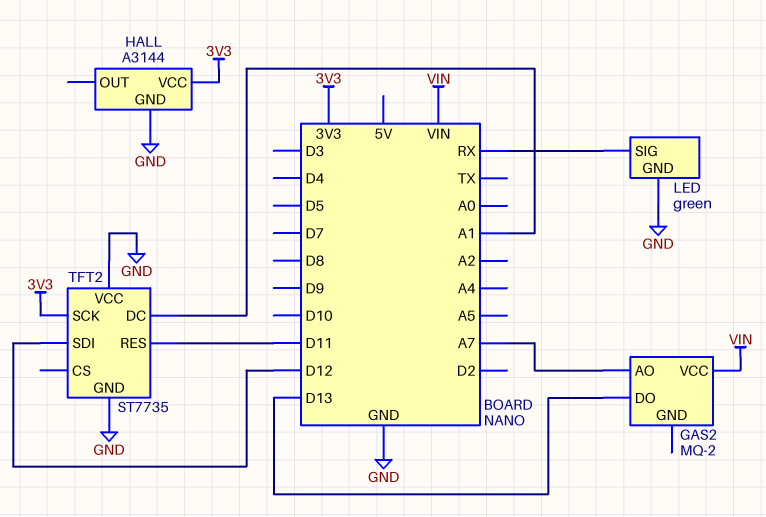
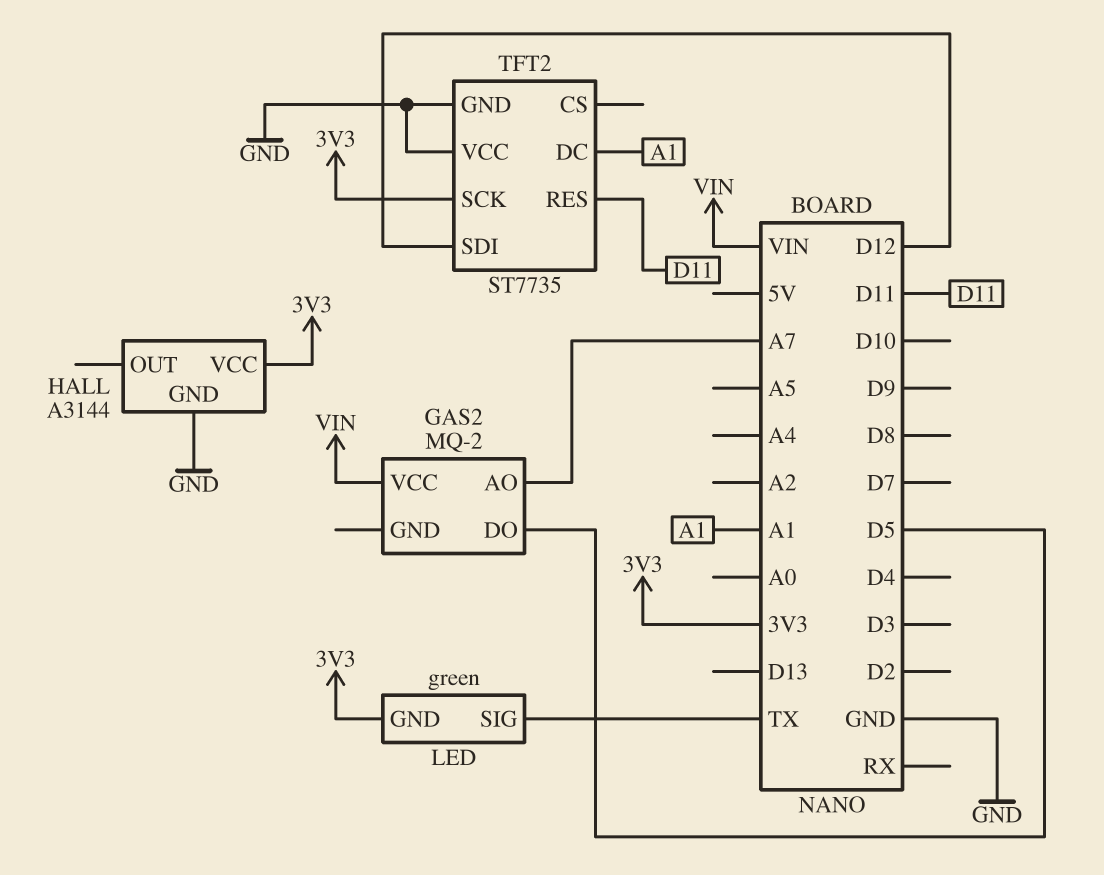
GAS2 pin DO: D13 -> D5
LED pin GND: GND -> 3V3
LED pin SIG: RX -> TX

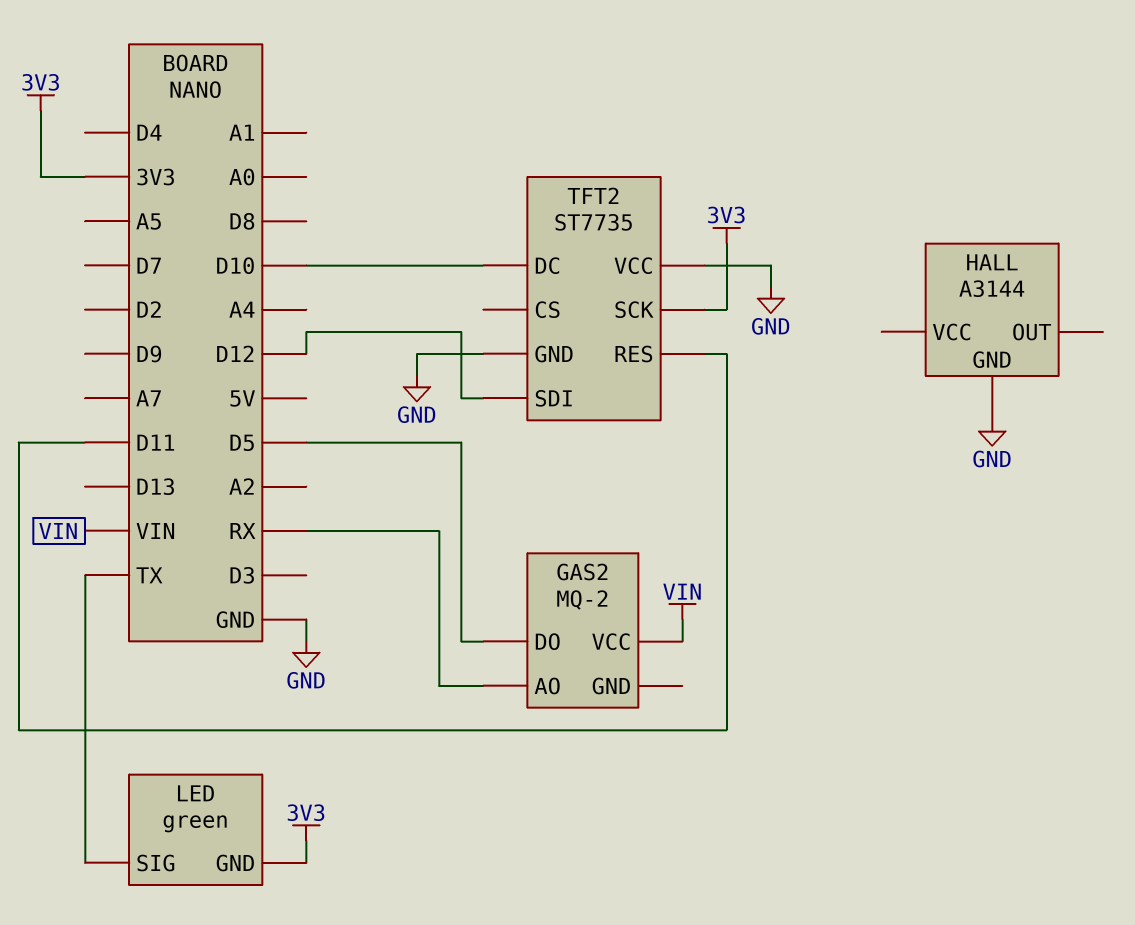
GAS2 pin AO: A7 -> RX
HALL pin VCC: 3V3 -> none
TFT2 pin DC: A1 -> D10

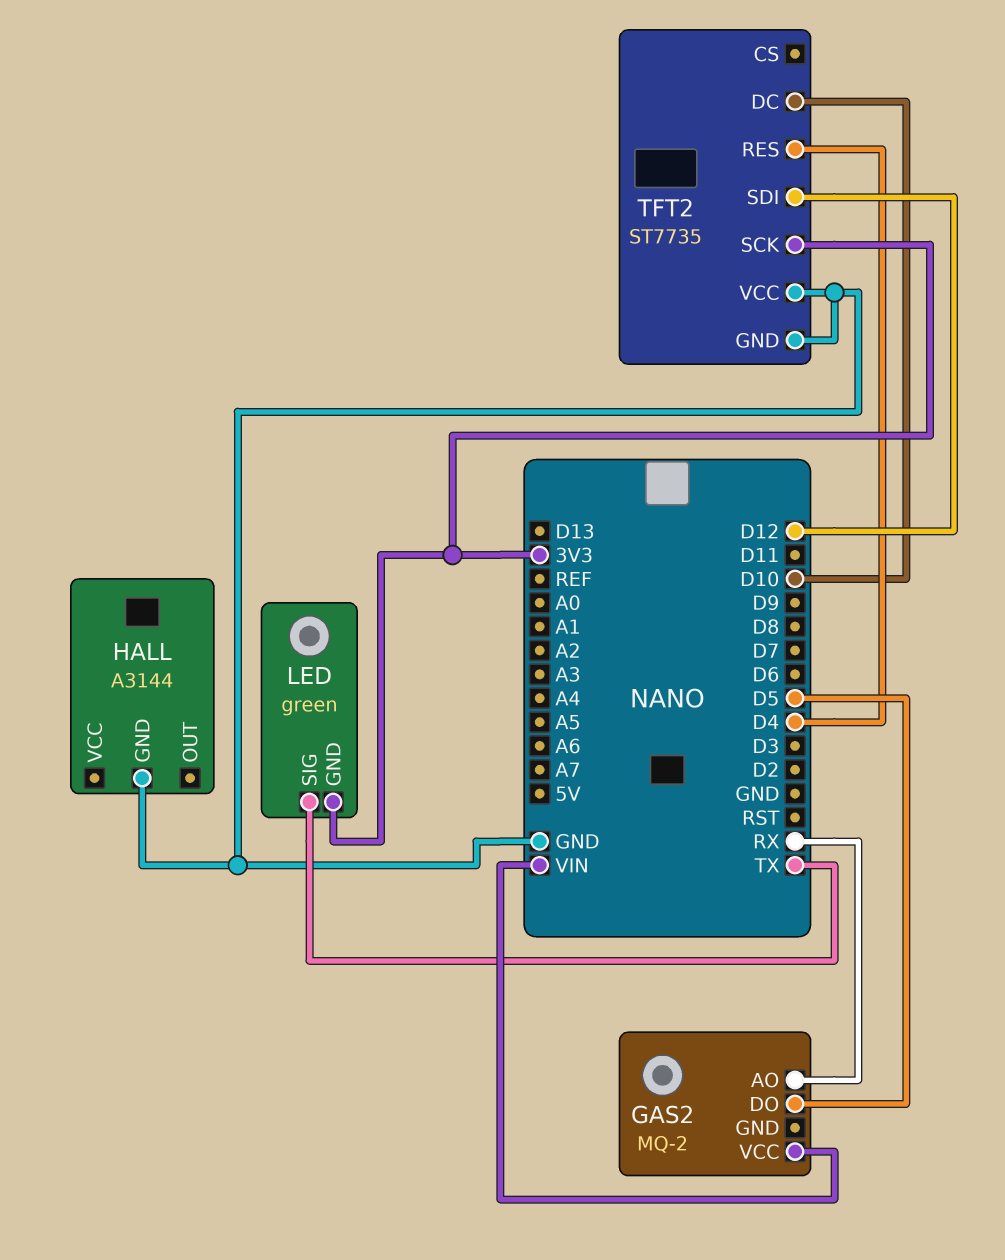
TFT2 pin RES: D11 -> D4

